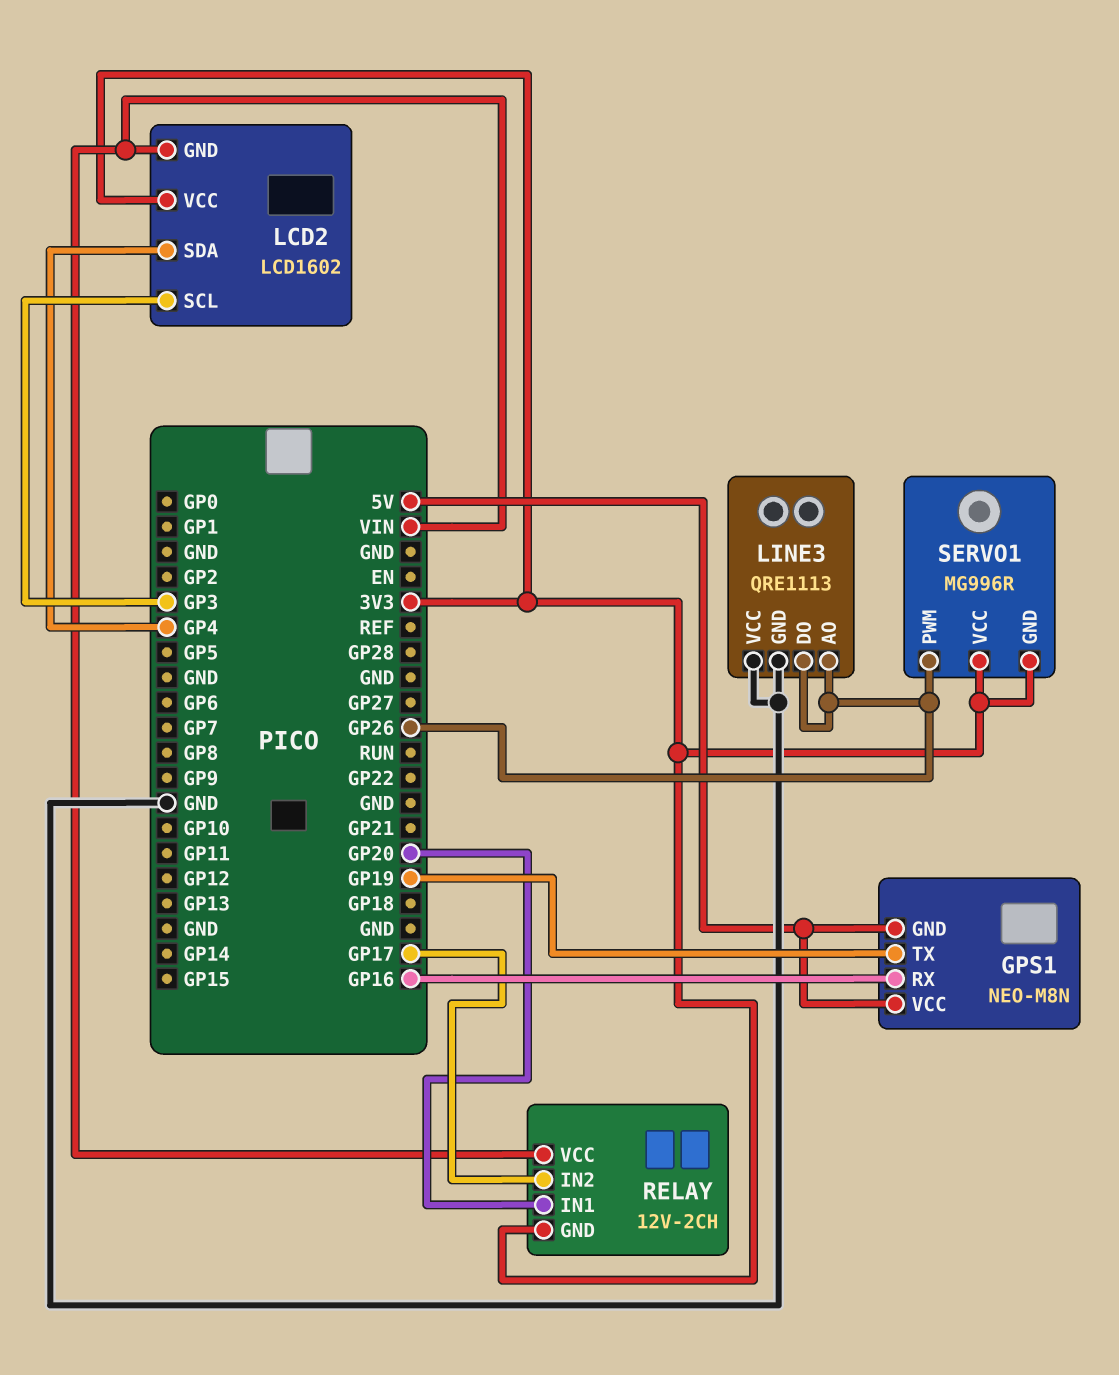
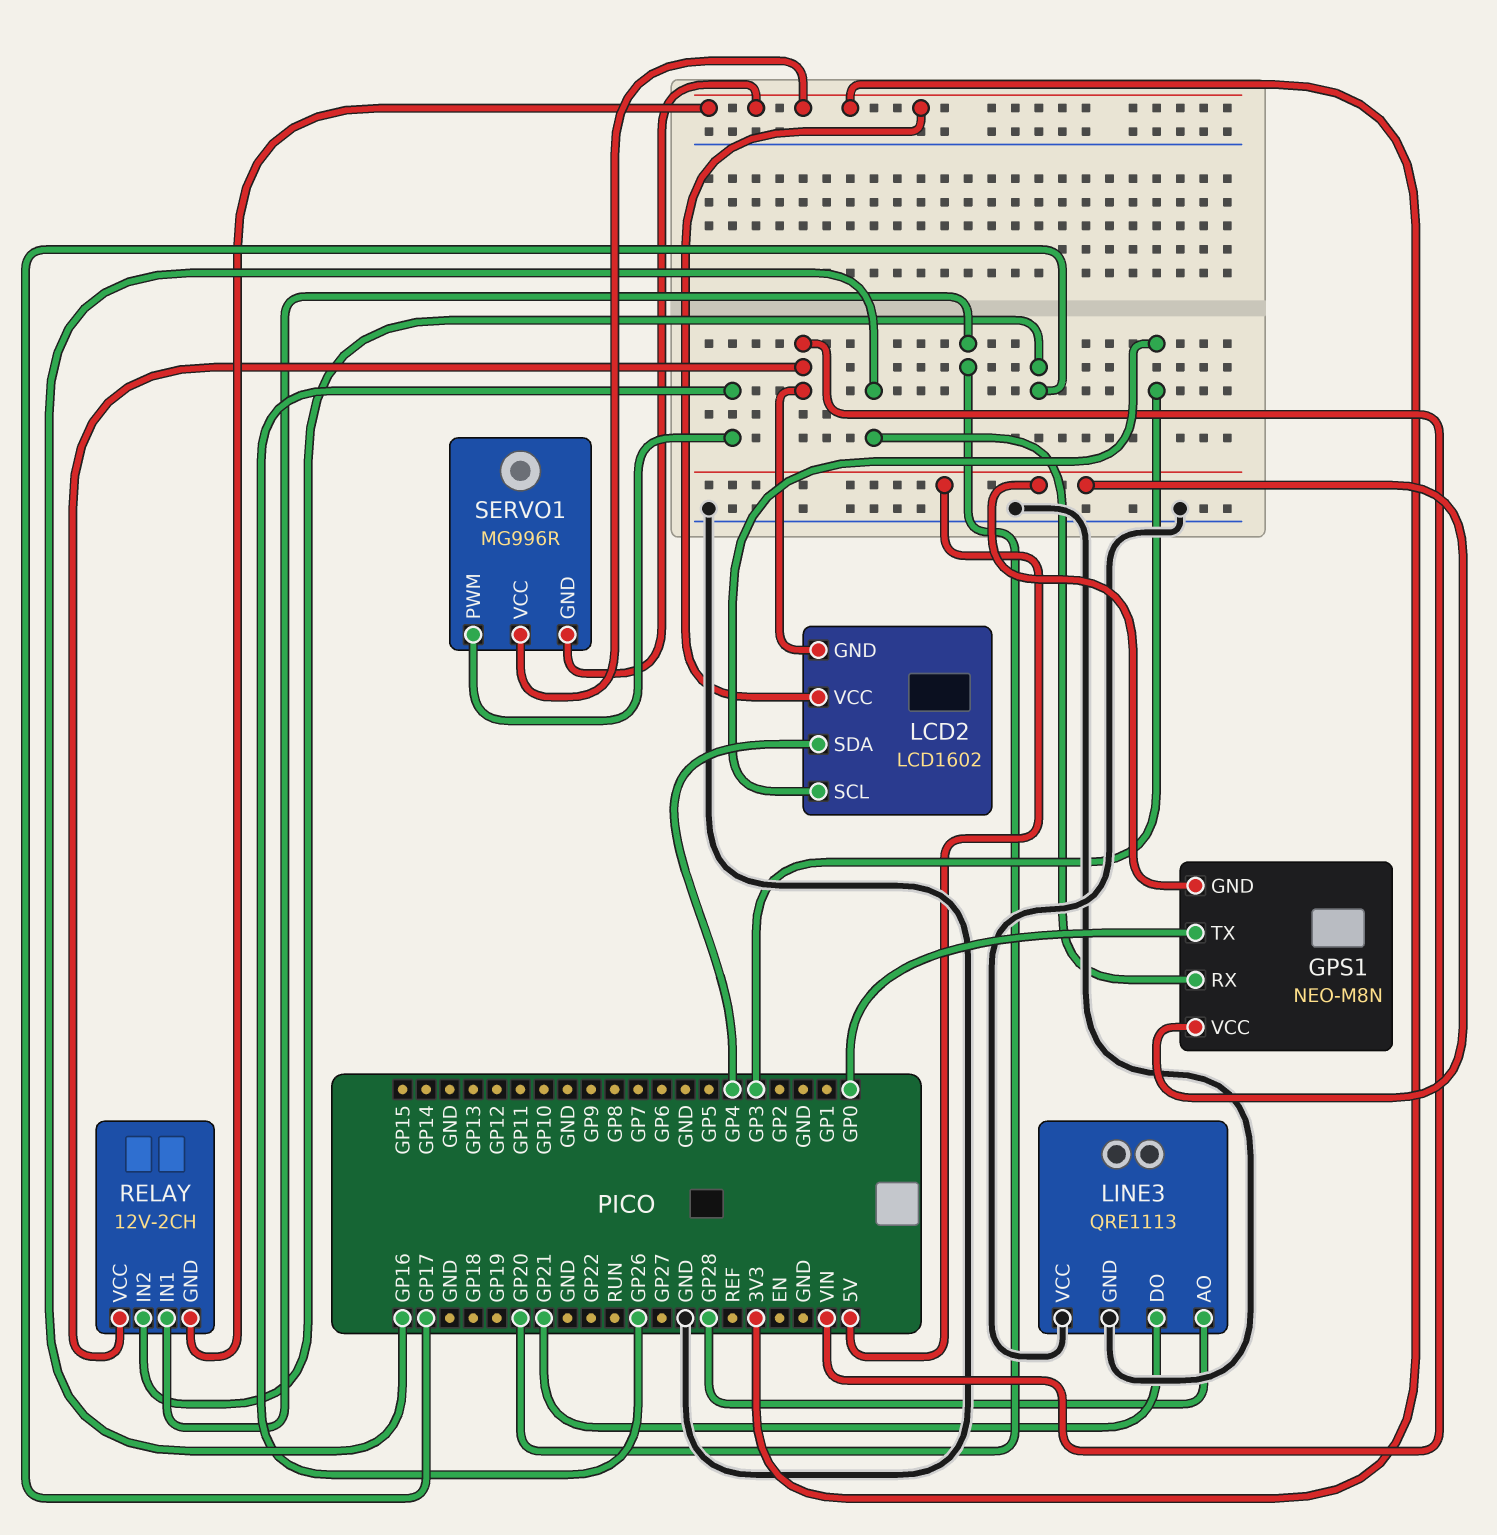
GPS1 pin TX: GP19 -> GP0
LINE3 pin AO: GP26 -> GP28
LINE3 pin DO: GP26 -> GP21

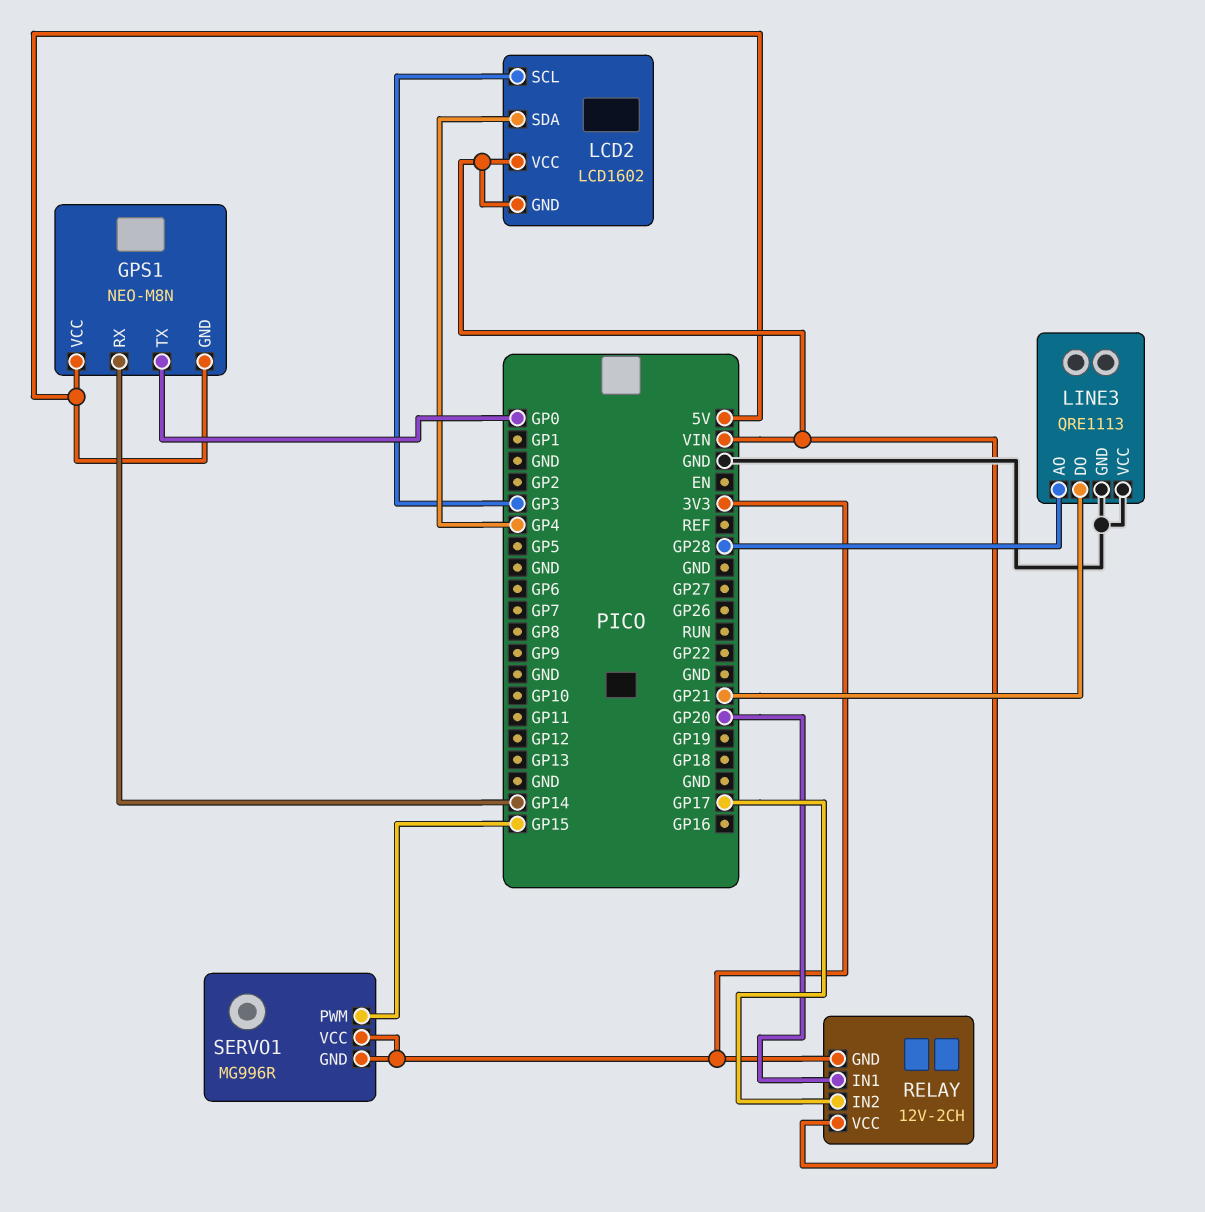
GPS1 pin RX: GP16 -> GP14
LCD2 pin VCC: 3V3 -> VIN
SERVO1 pin PWM: GP26 -> GP15

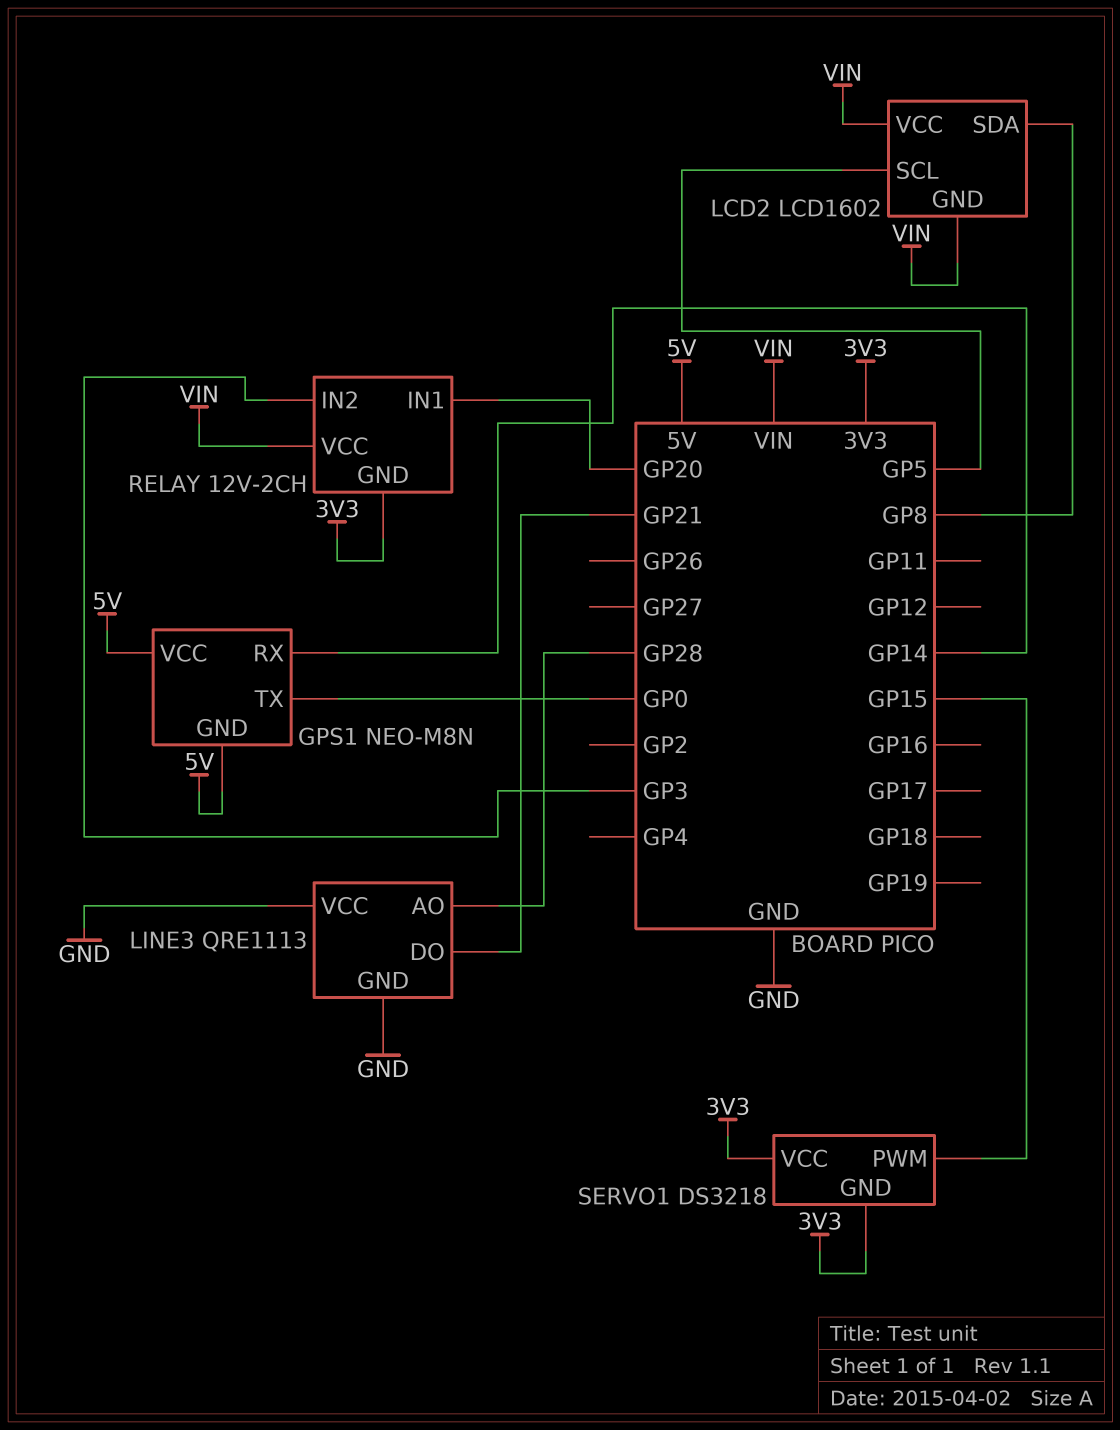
LCD2 pin SCL: GP3 -> GP5
LCD2 pin SDA: GP4 -> GP8
RELAY pin IN2: GP17 -> GP3
SERVO1: MG996R -> DS3218

